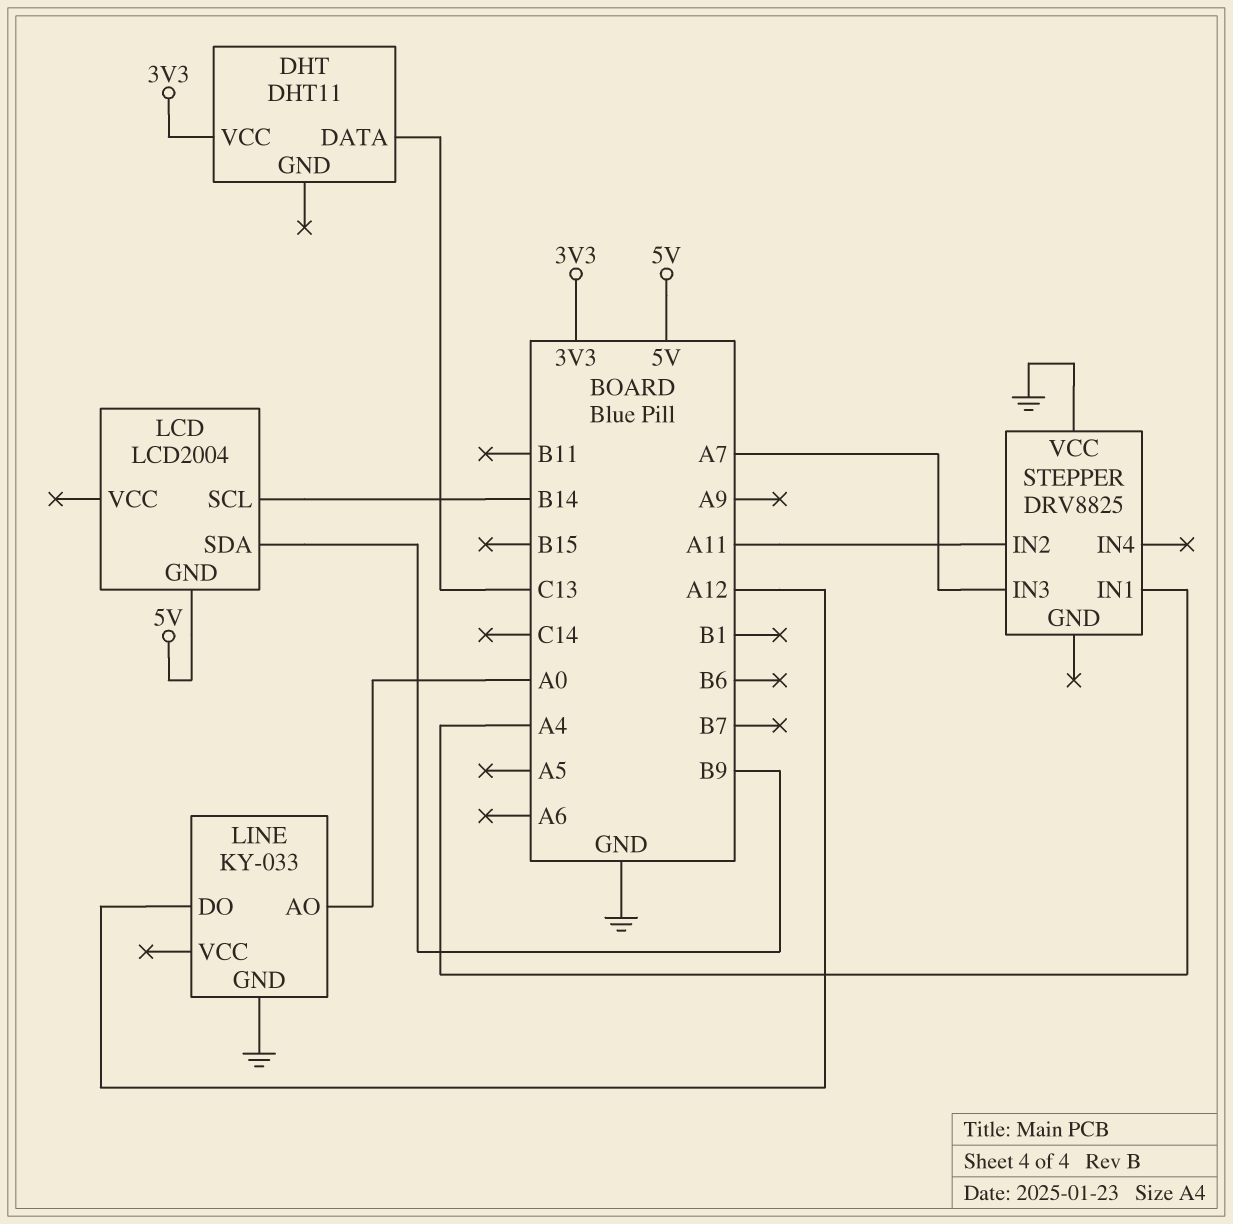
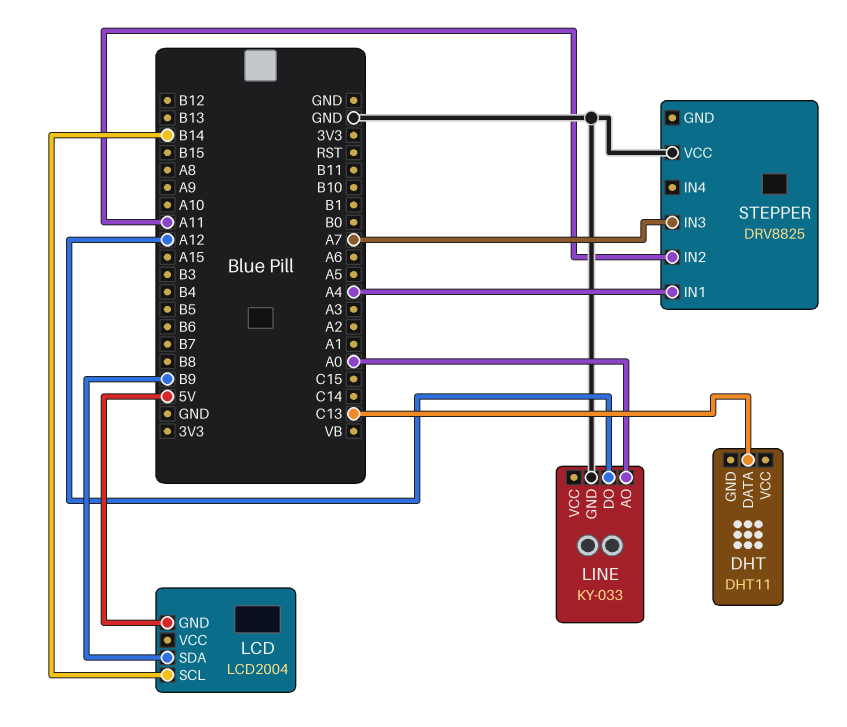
DHT pin VCC: 3V3 -> none

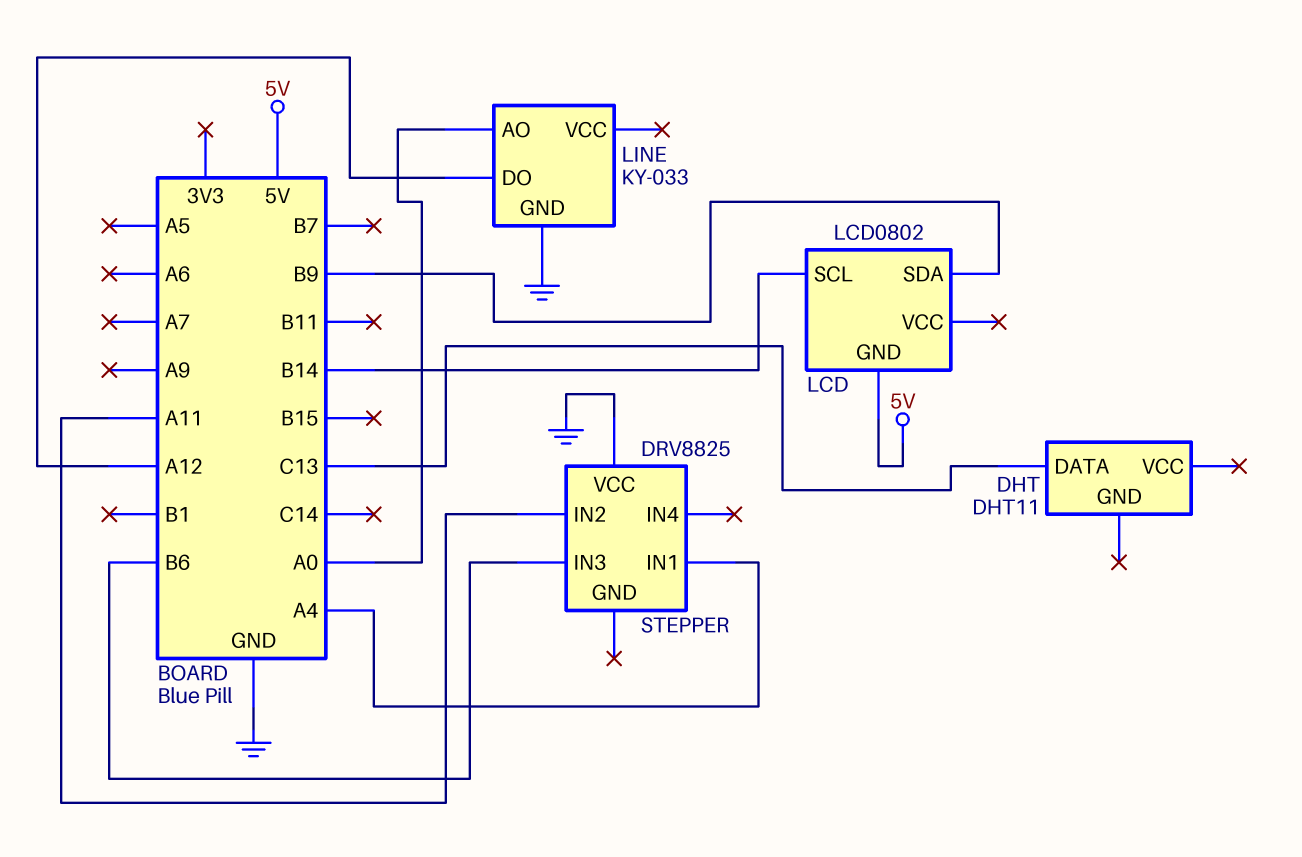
LCD: LCD2004 -> LCD0802
STEPPER pin IN3: A7 -> B6

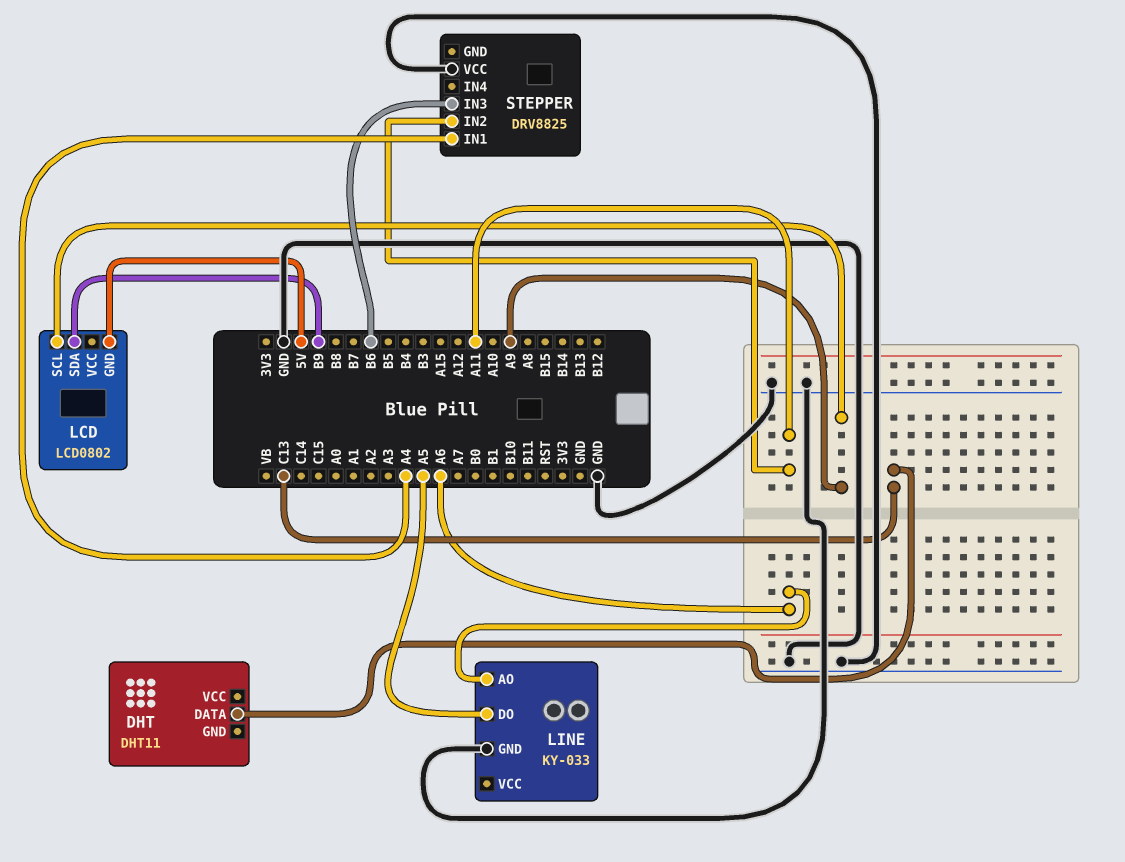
LCD pin SCL: B14 -> A9
LINE pin AO: A0 -> A6
LINE pin DO: A12 -> A5

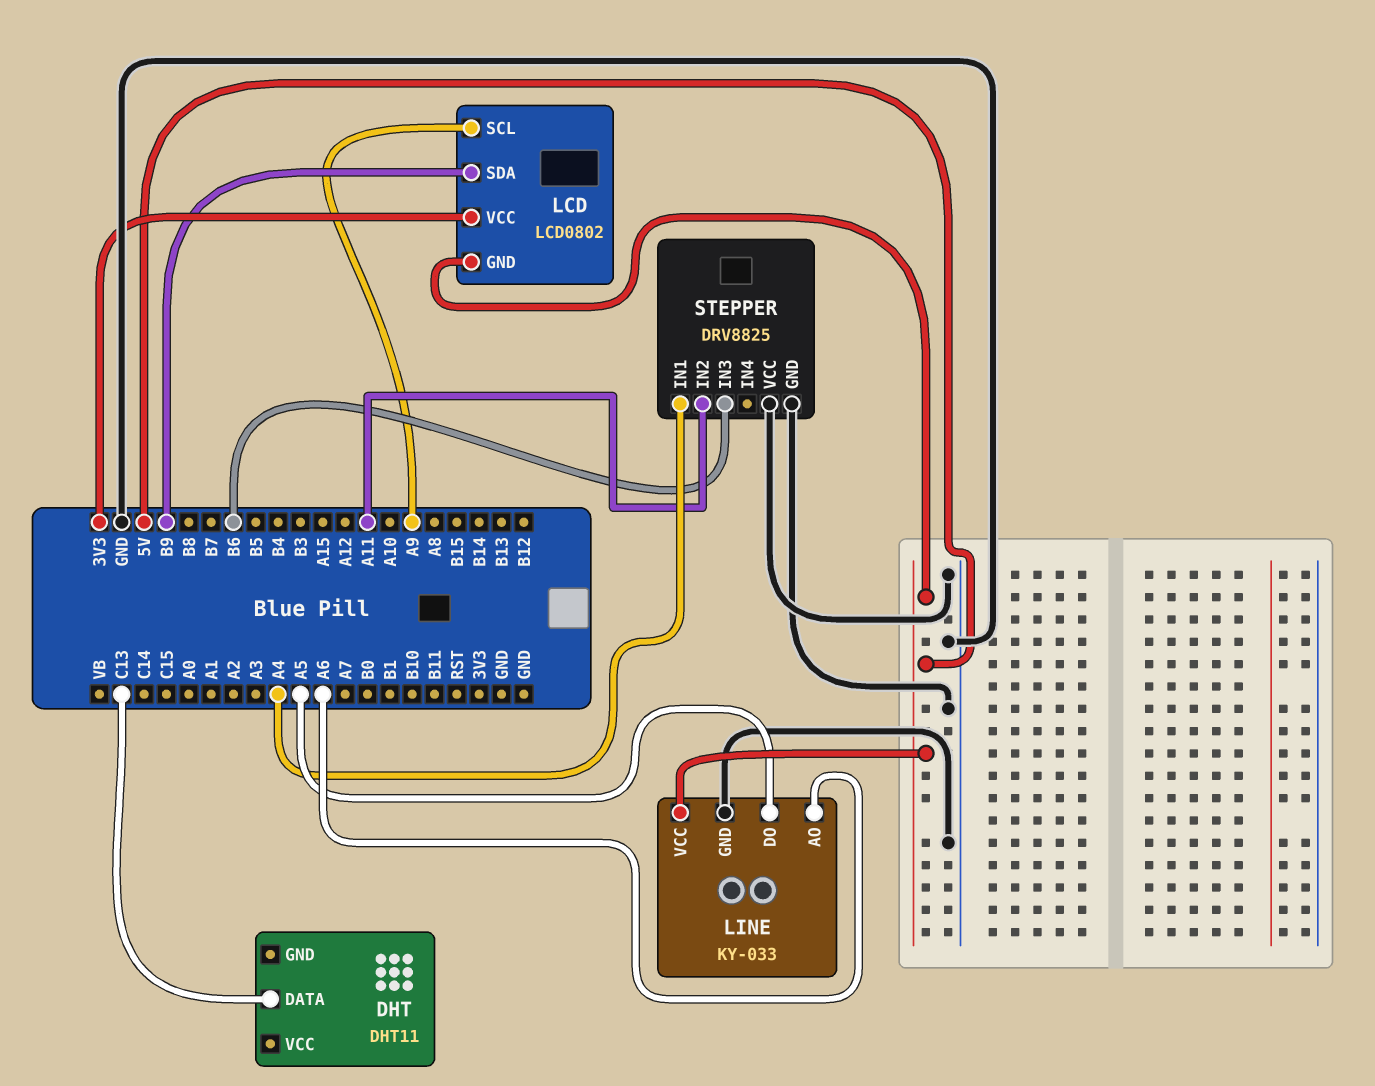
LCD pin VCC: none -> 3V3
LINE pin VCC: none -> 5V
STEPPER pin GND: none -> GND

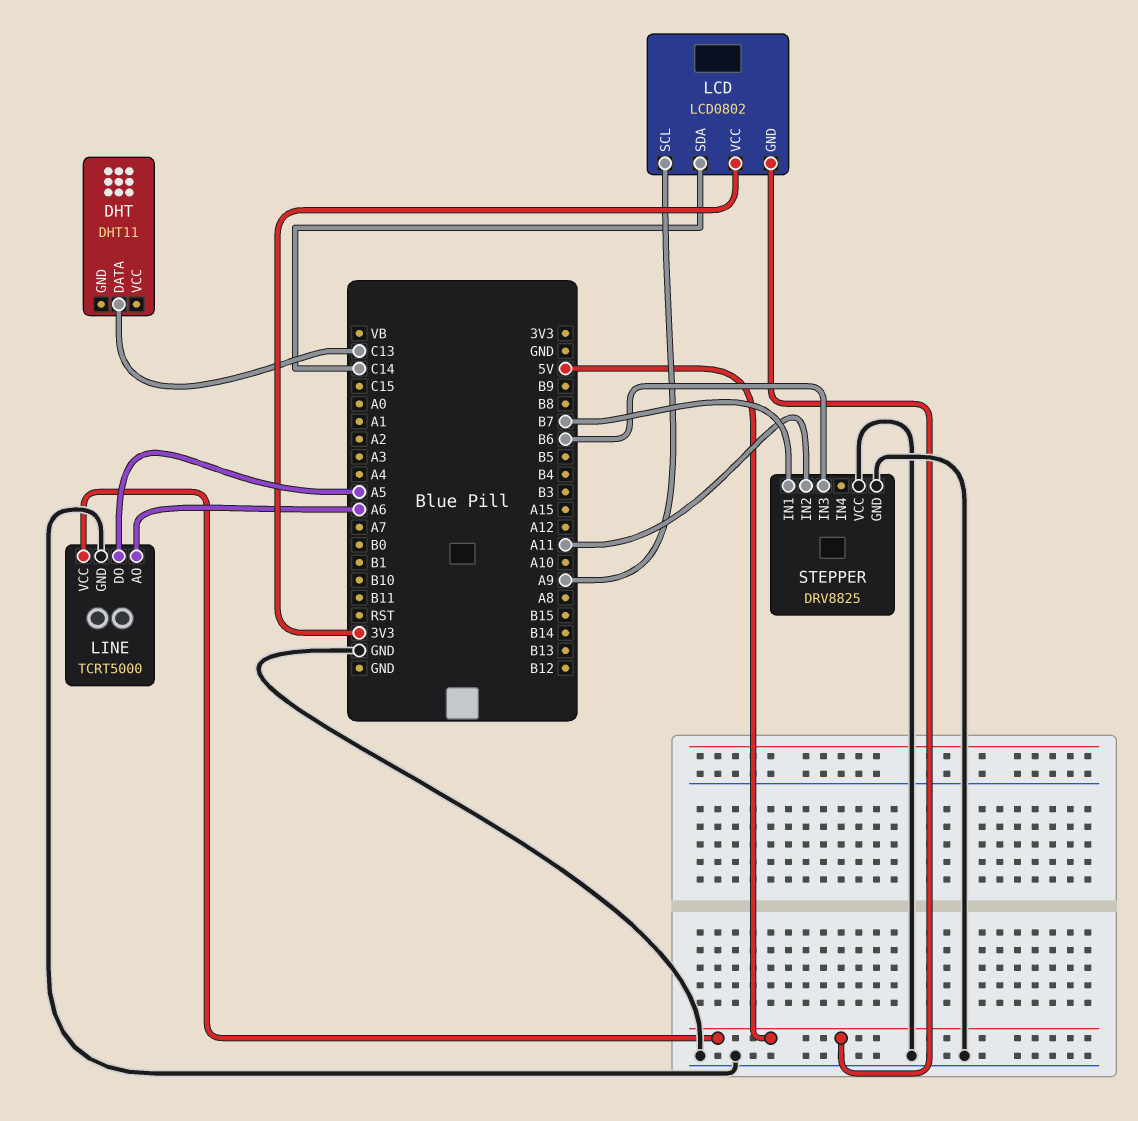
LCD pin SDA: B9 -> C14
LINE: KY-033 -> TCRT5000
STEPPER pin IN1: A4 -> B7

